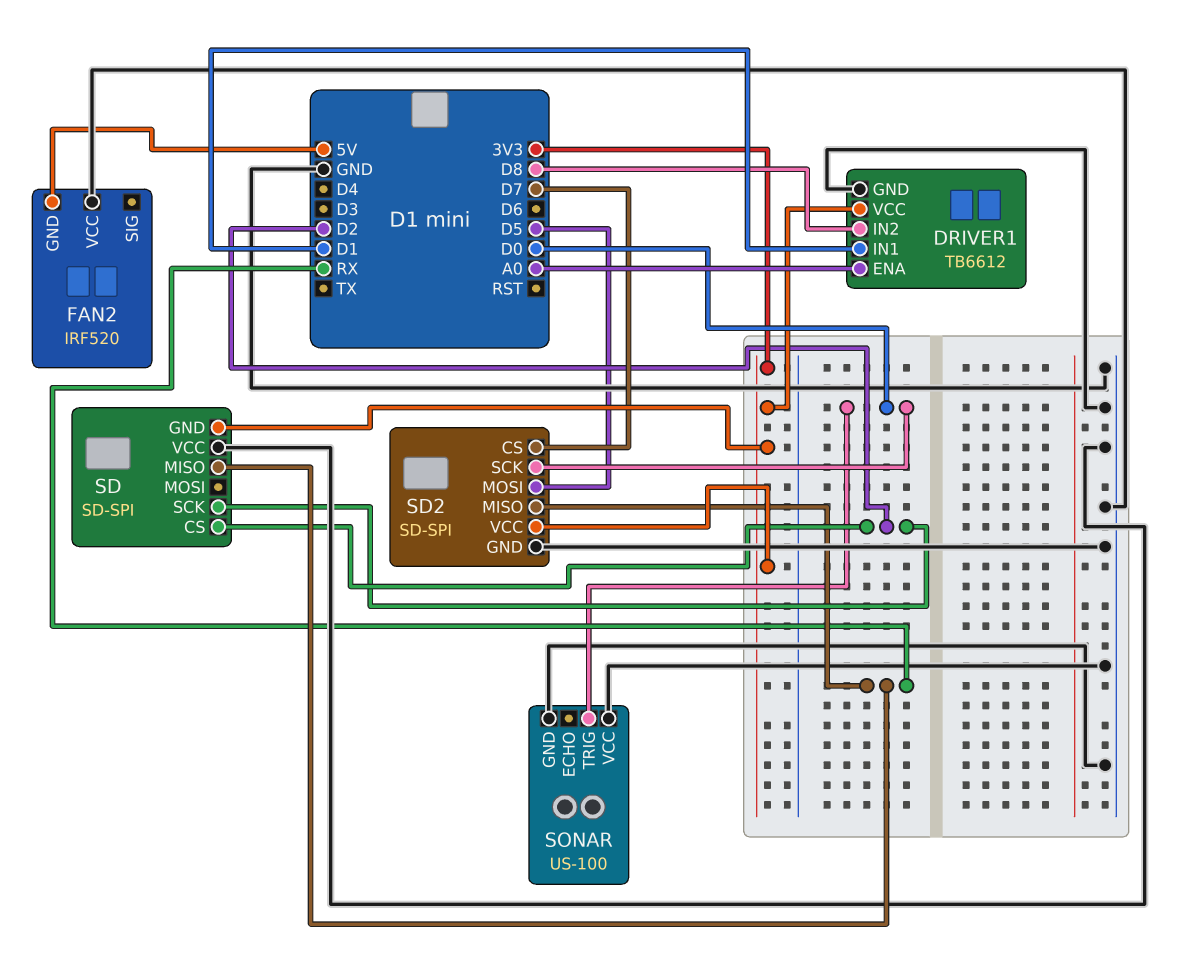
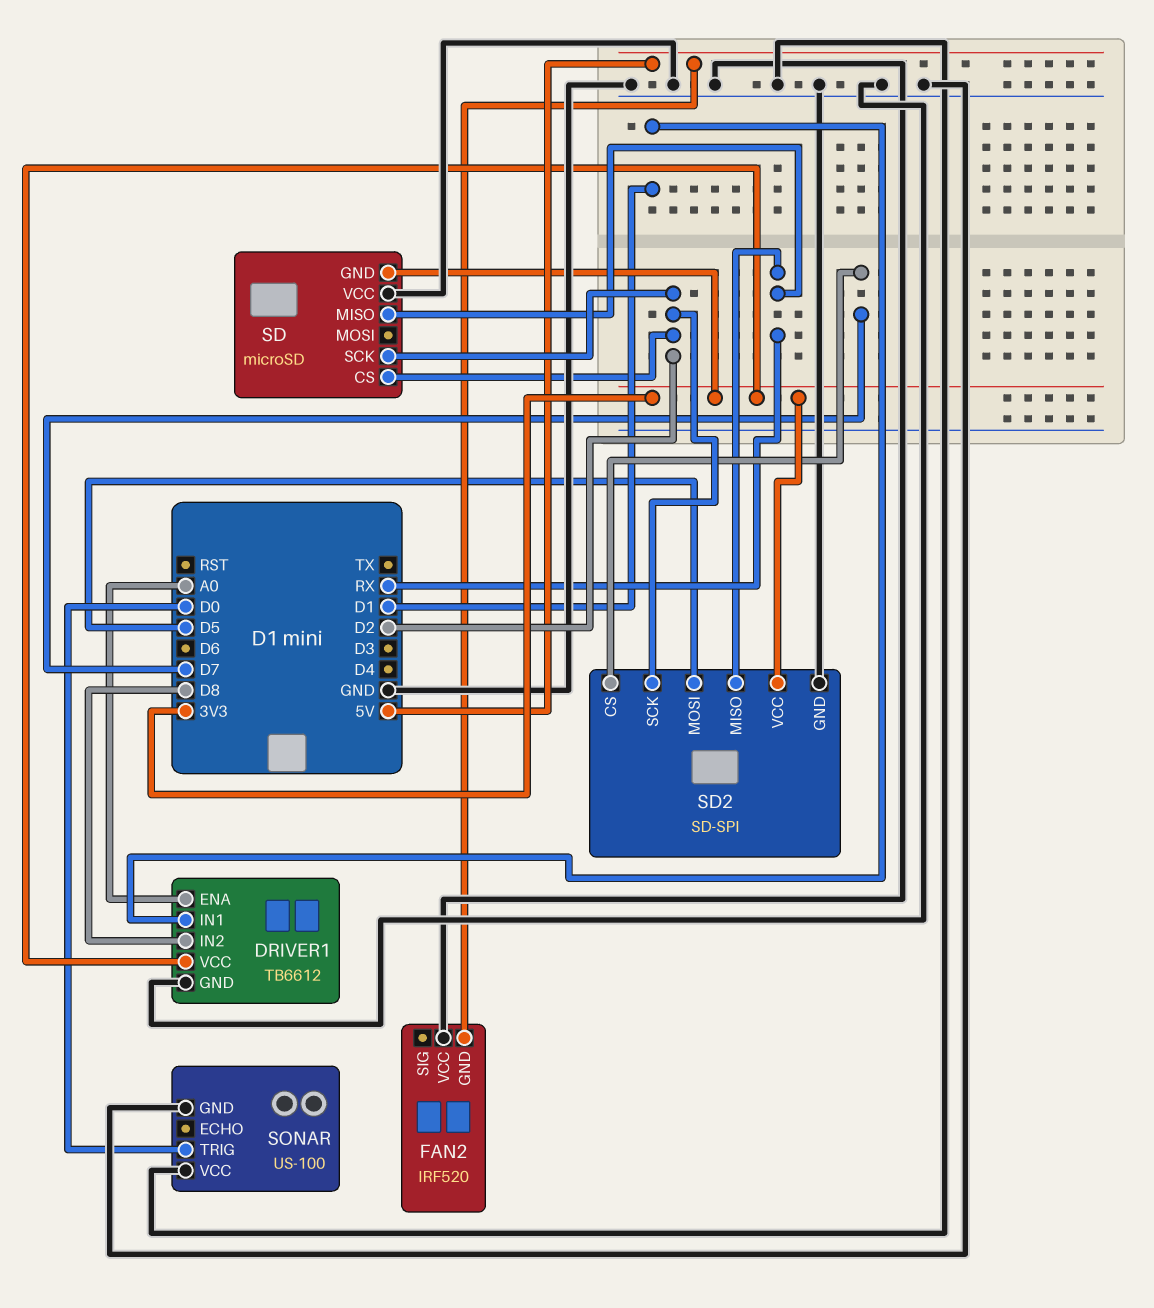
SD: SD-SPI -> microSD
SD2 pin SCK: D0 -> D2

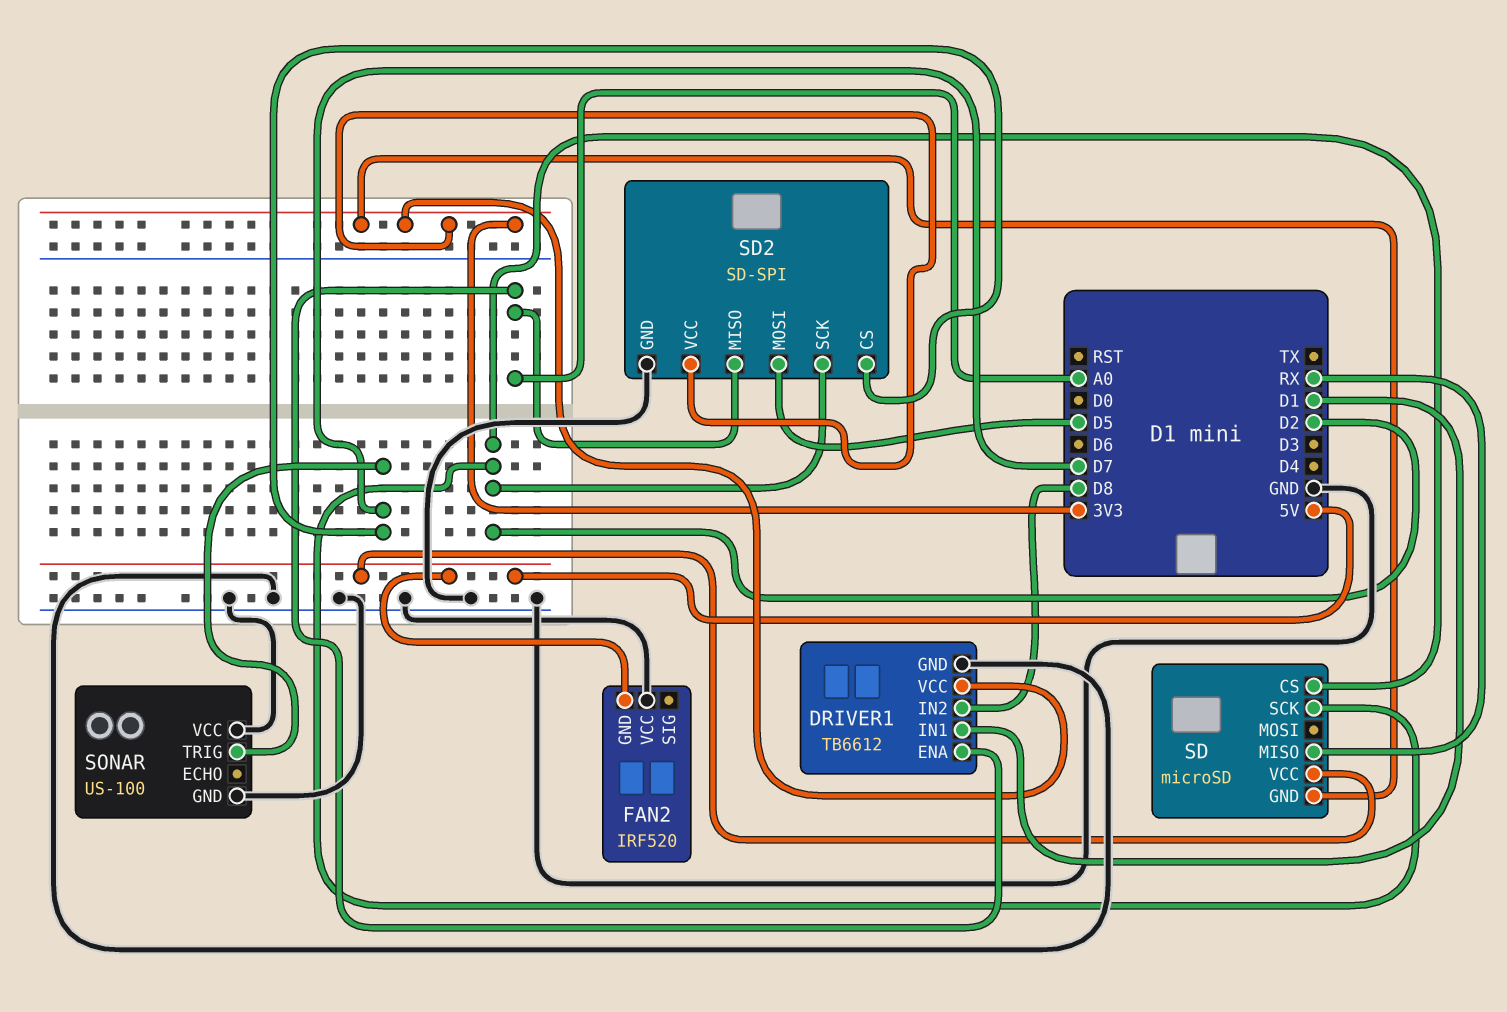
SD pin VCC: GND -> 5V
SD2 pin MISO: RX -> A0
SONAR pin TRIG: D0 -> D7

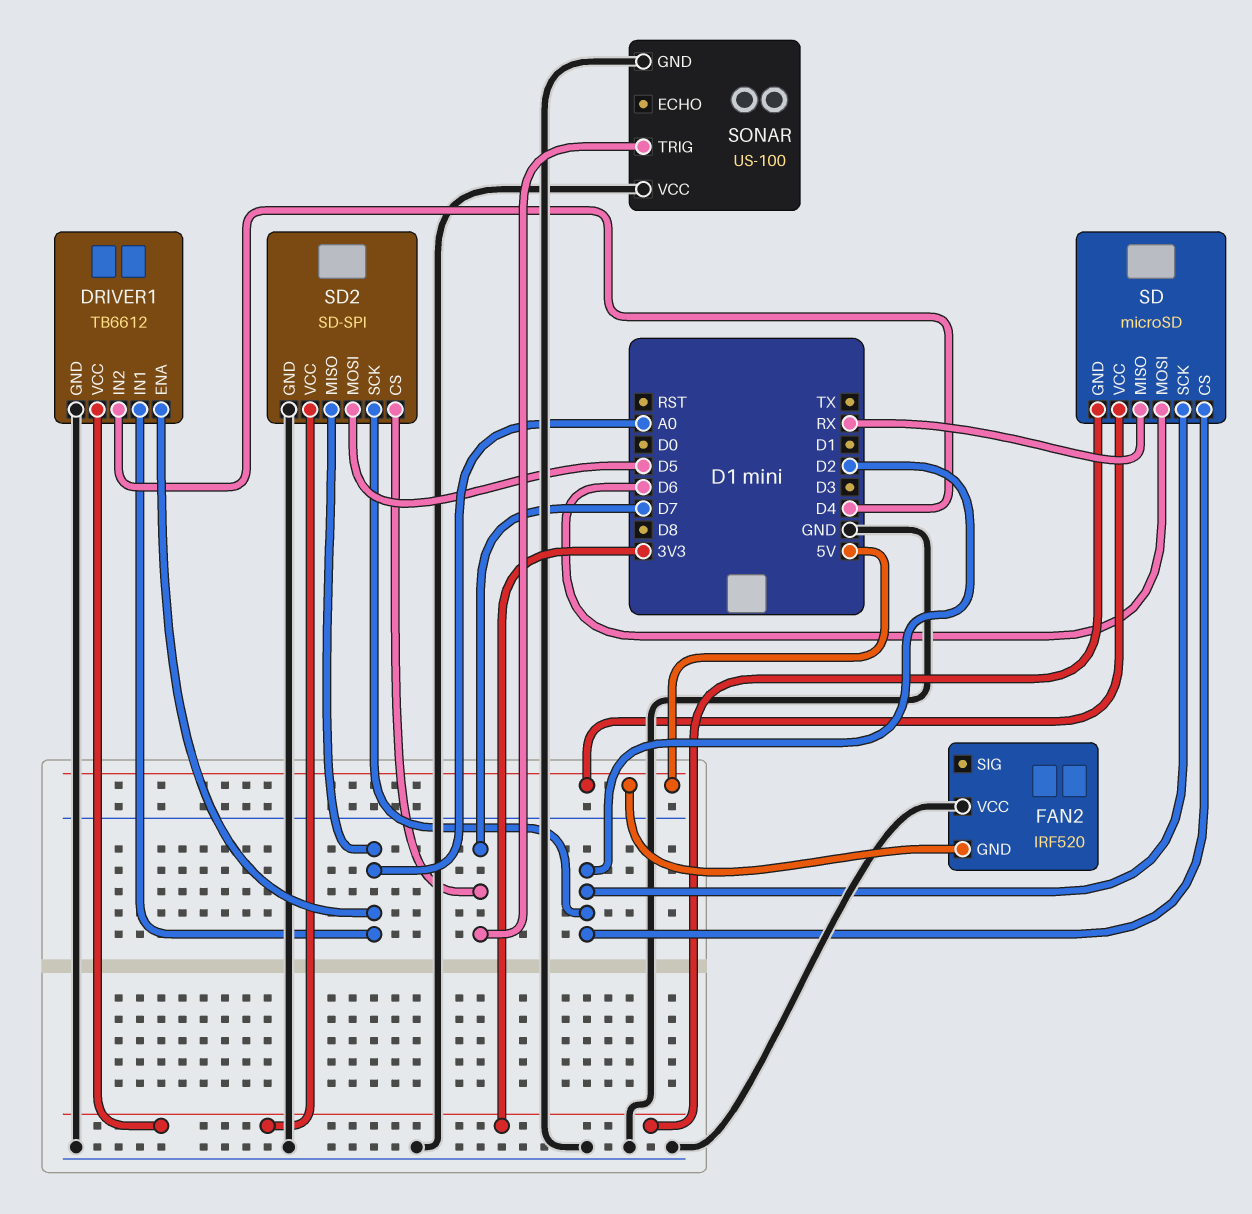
DRIVER1 pin IN1: D1 -> A0
DRIVER1 pin IN2: D8 -> D4
SD pin MOSI: none -> D6

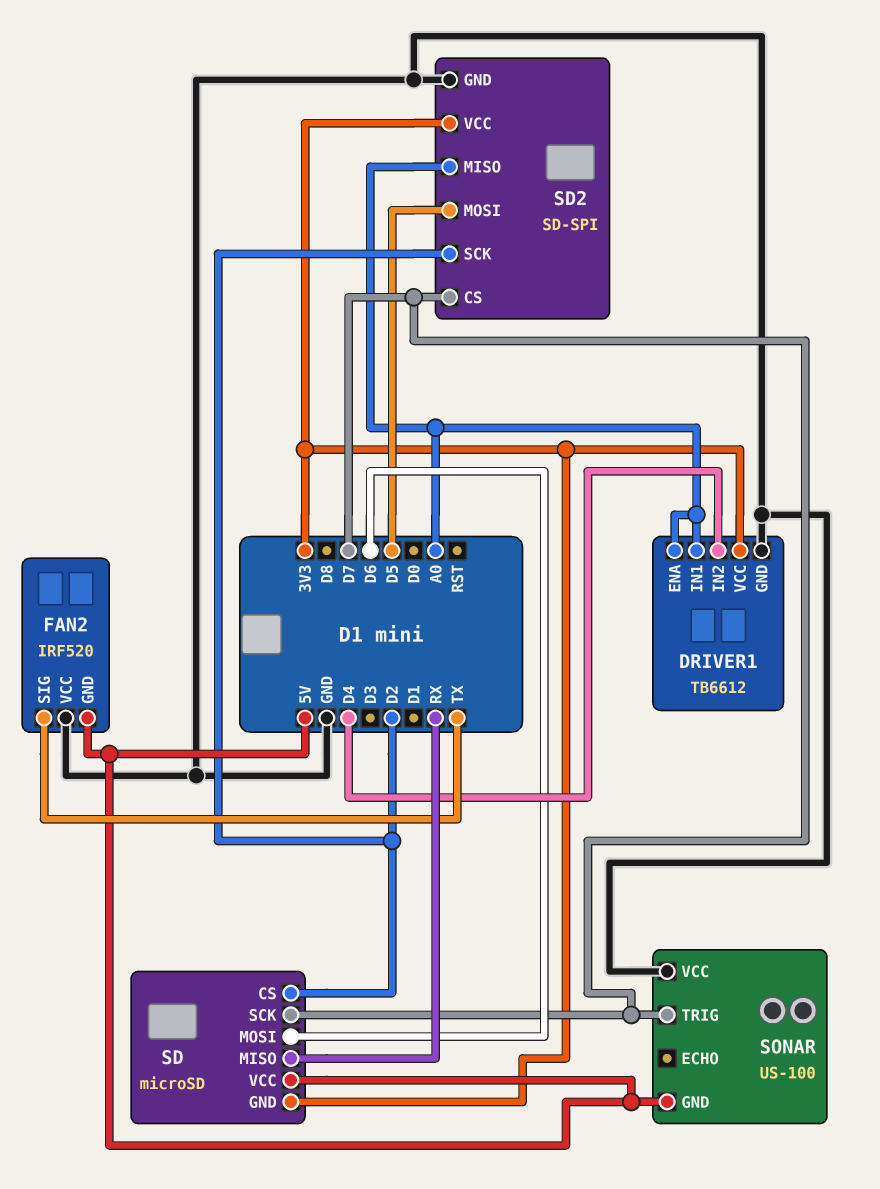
FAN2 pin SIG: none -> TX
SD pin SCK: D2 -> D7
SONAR pin GND: GND -> 5V

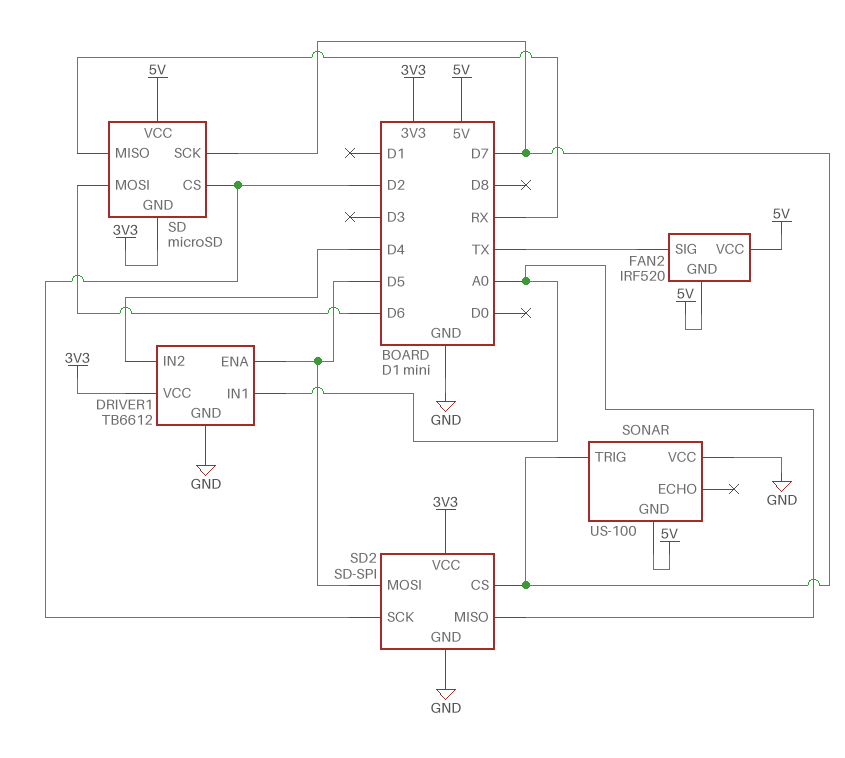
DRIVER1 pin ENA: A0 -> D5
FAN2 pin VCC: GND -> 5V

